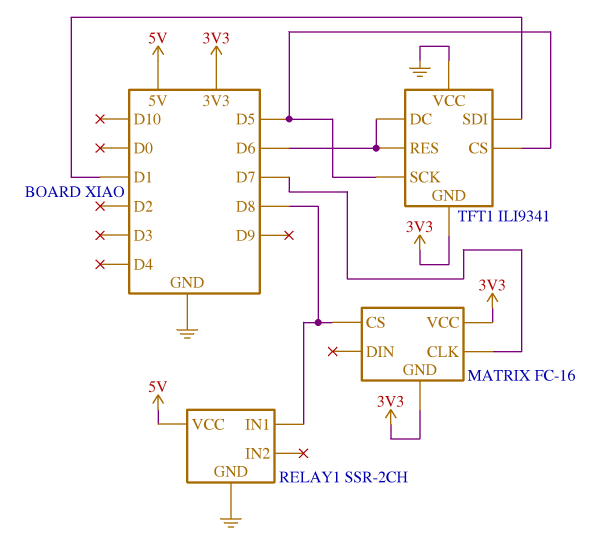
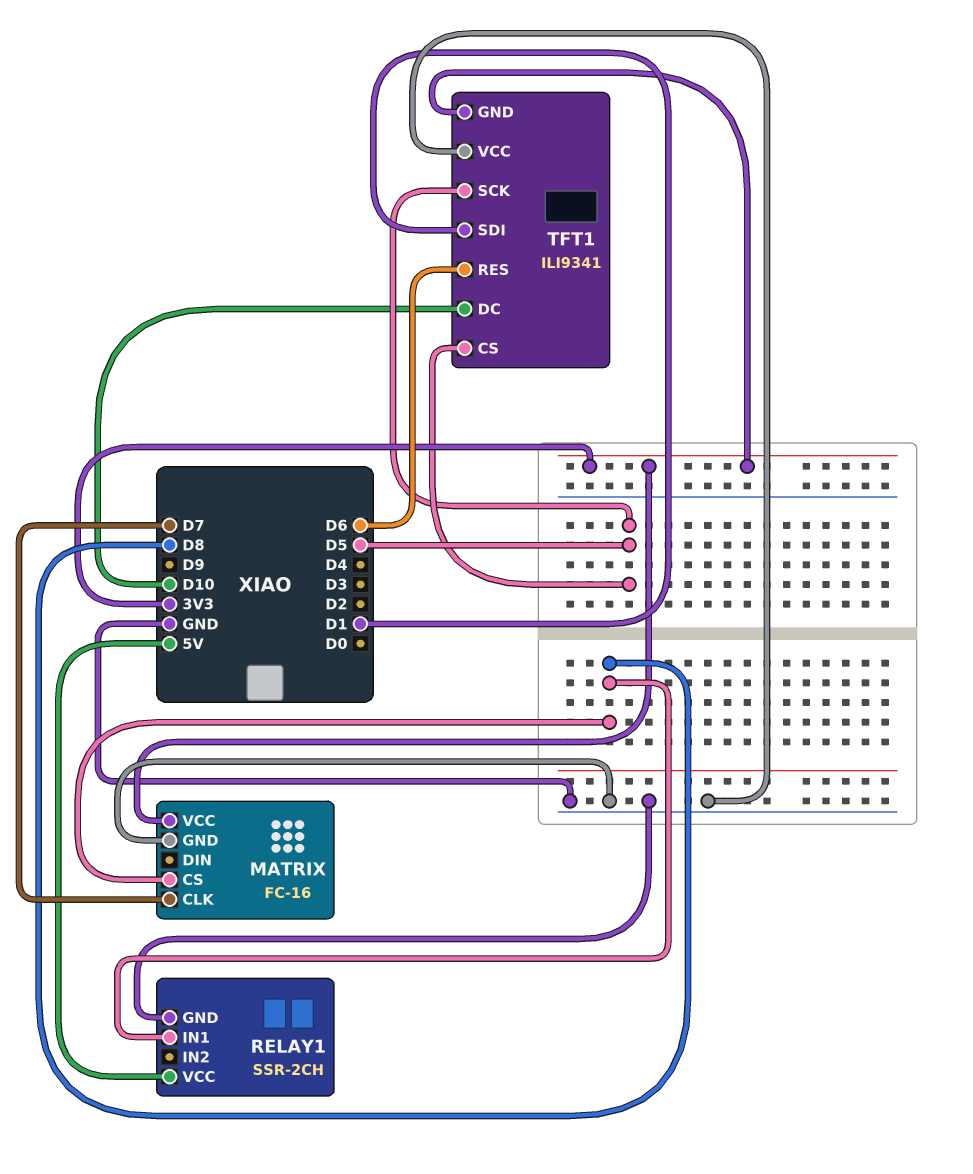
MATRIX pin GND: 3V3 -> GND
TFT1 pin DC: D6 -> D10

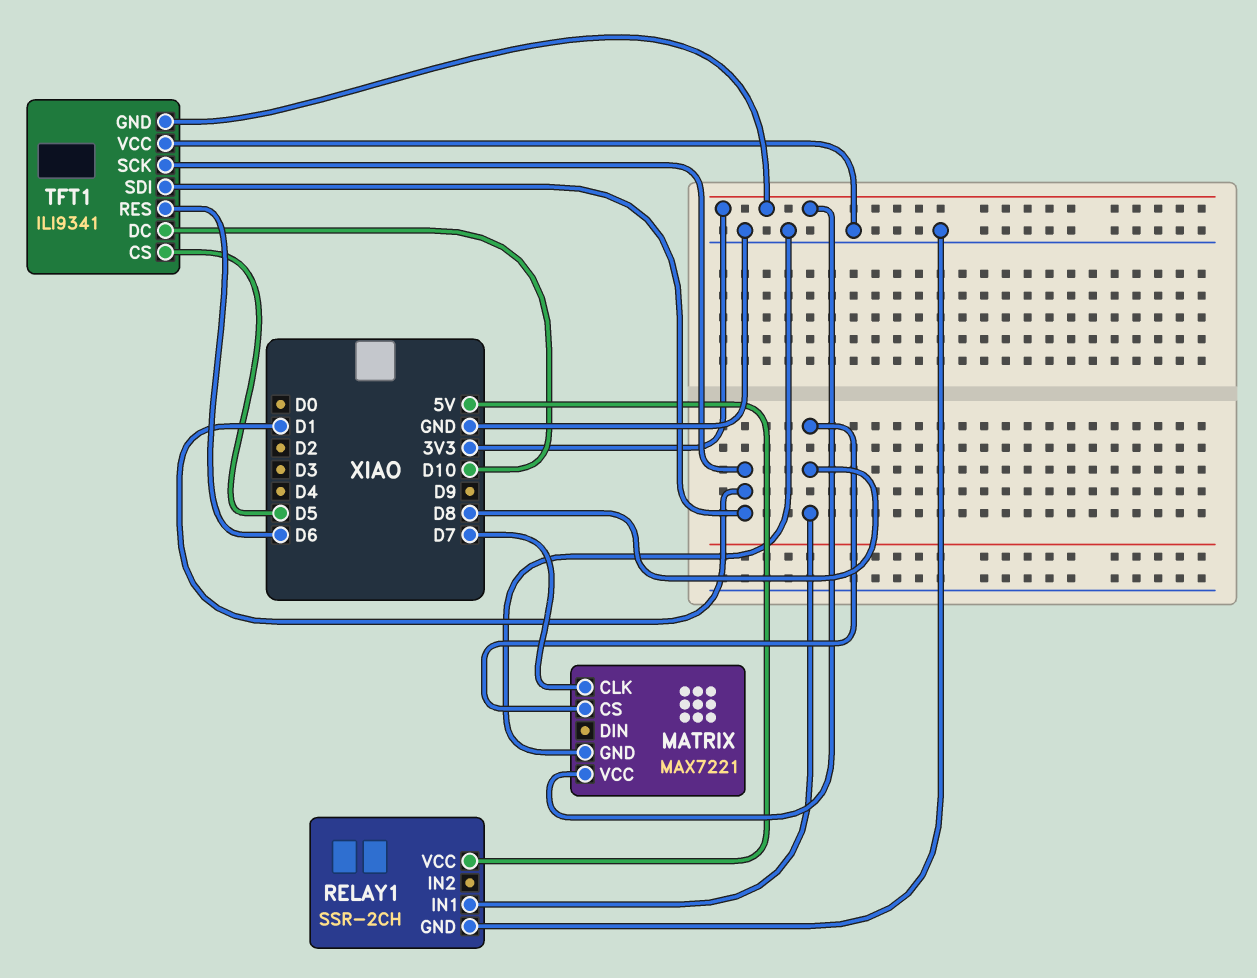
MATRIX: FC-16 -> MAX7221
TFT1 pin SCK: D5 -> D1

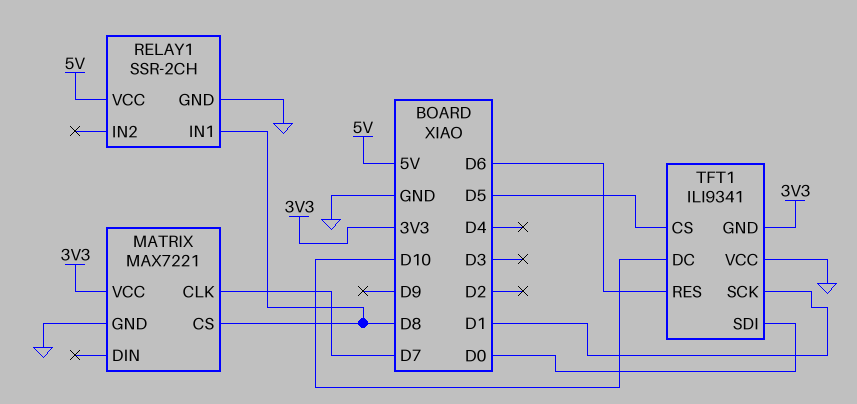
TFT1 pin SDI: D1 -> D0

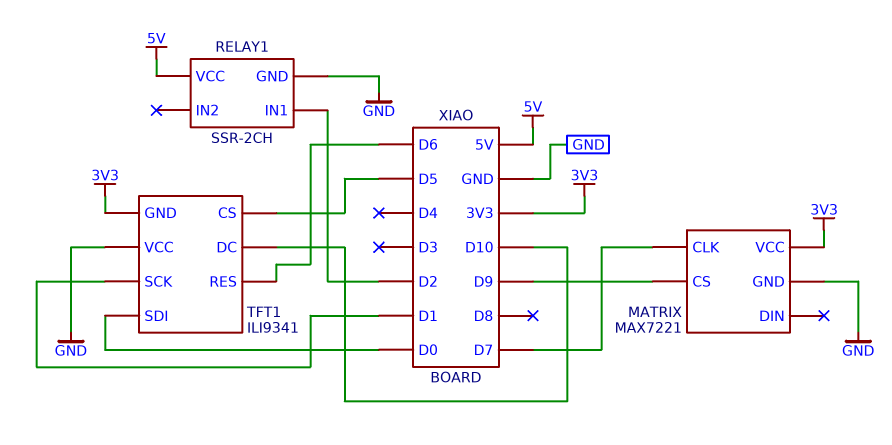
MATRIX pin CS: D8 -> D9
RELAY1 pin IN1: D8 -> D2

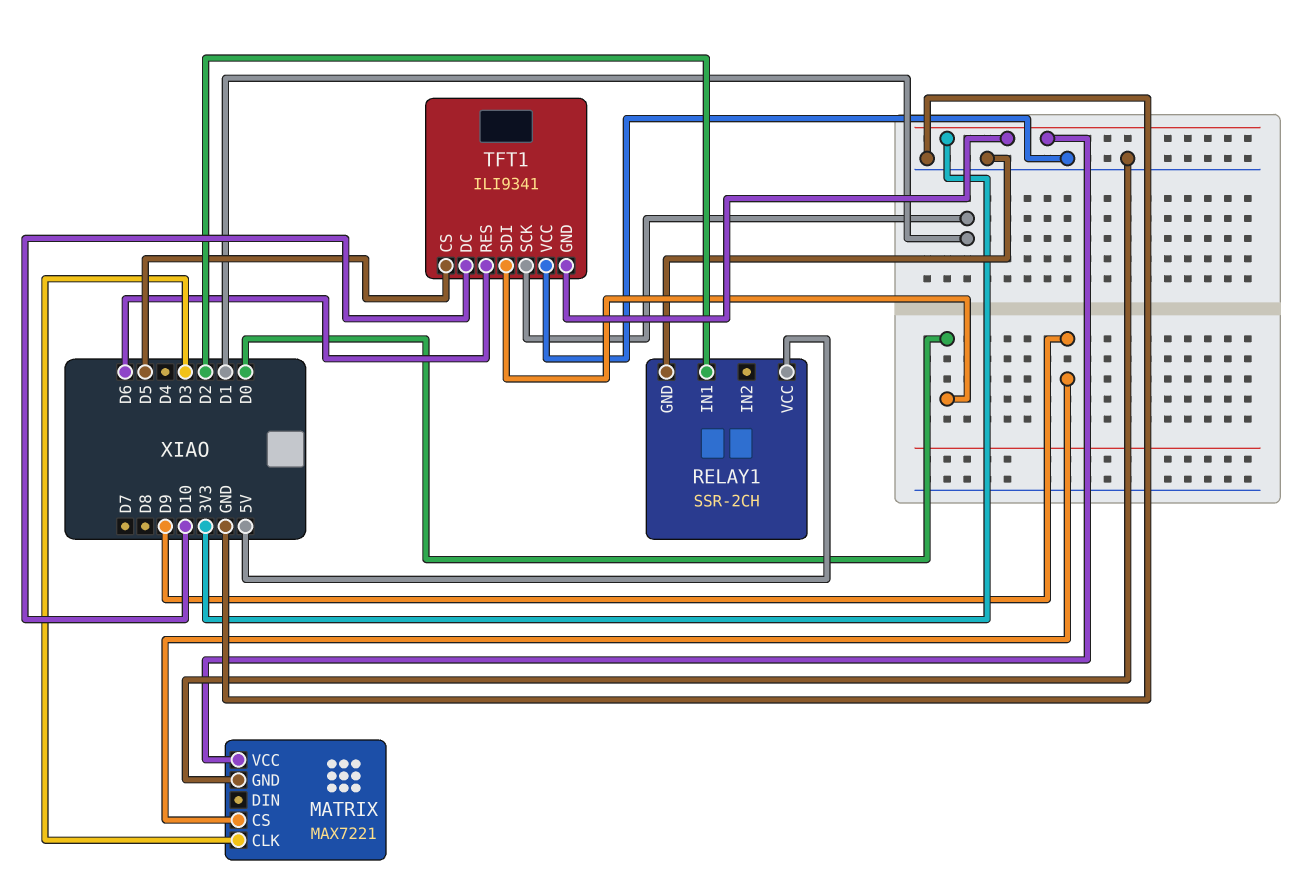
MATRIX pin CLK: D7 -> D3

